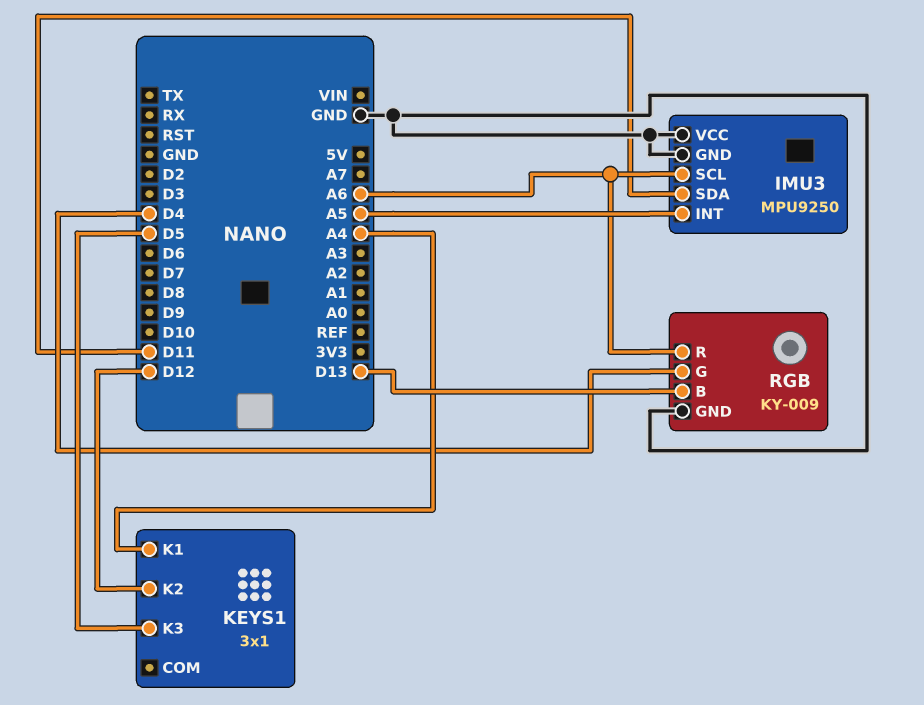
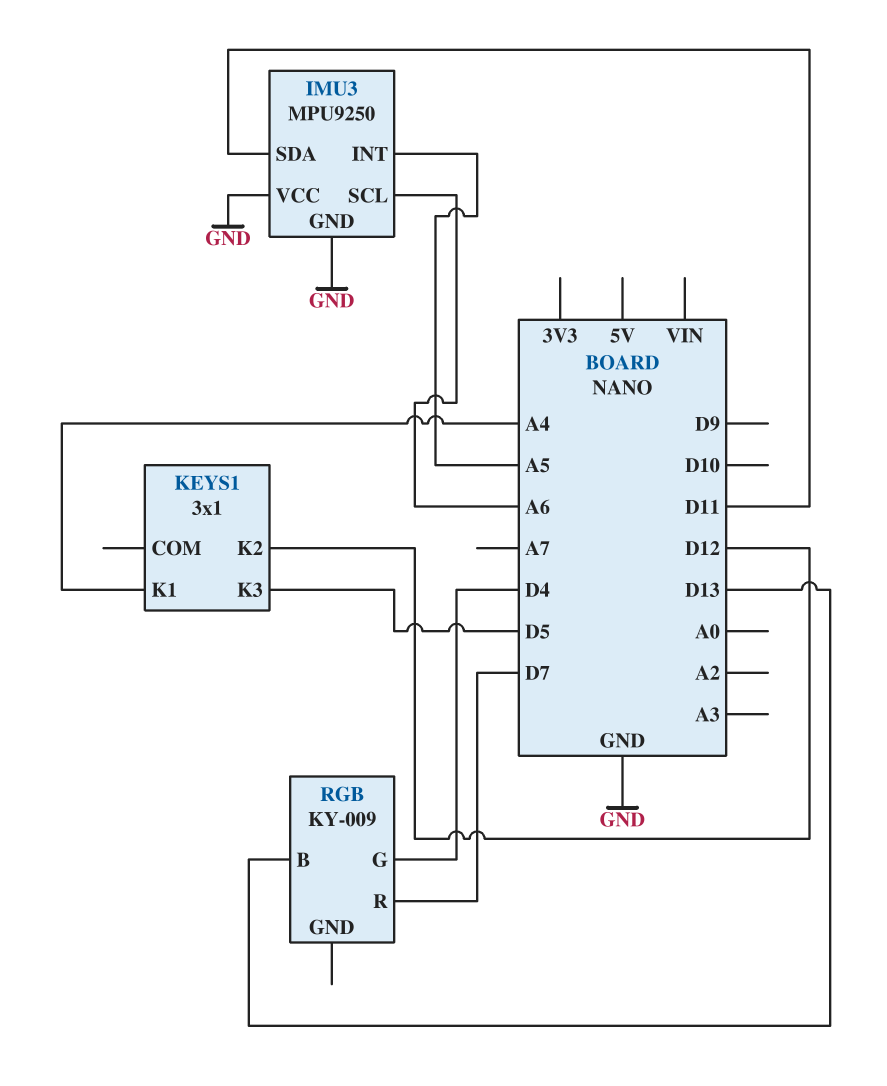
RGB pin GND: GND -> none
RGB pin R: A6 -> D7

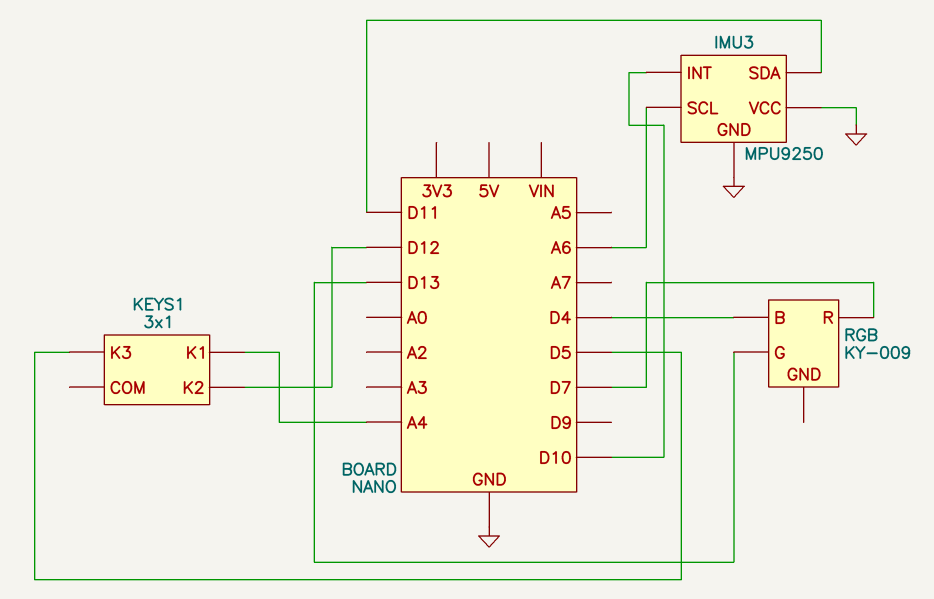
IMU3 pin INT: A5 -> D10
RGB pin B: D13 -> D4
RGB pin G: D4 -> D13

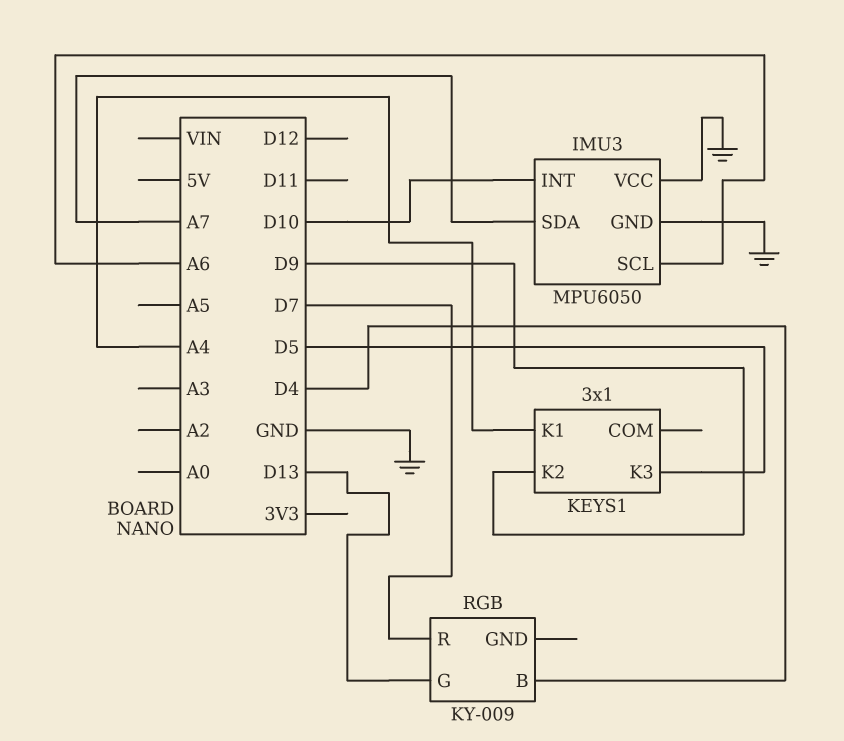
IMU3: MPU9250 -> MPU6050
IMU3 pin SDA: D11 -> A7
KEYS1 pin K2: D12 -> D9

